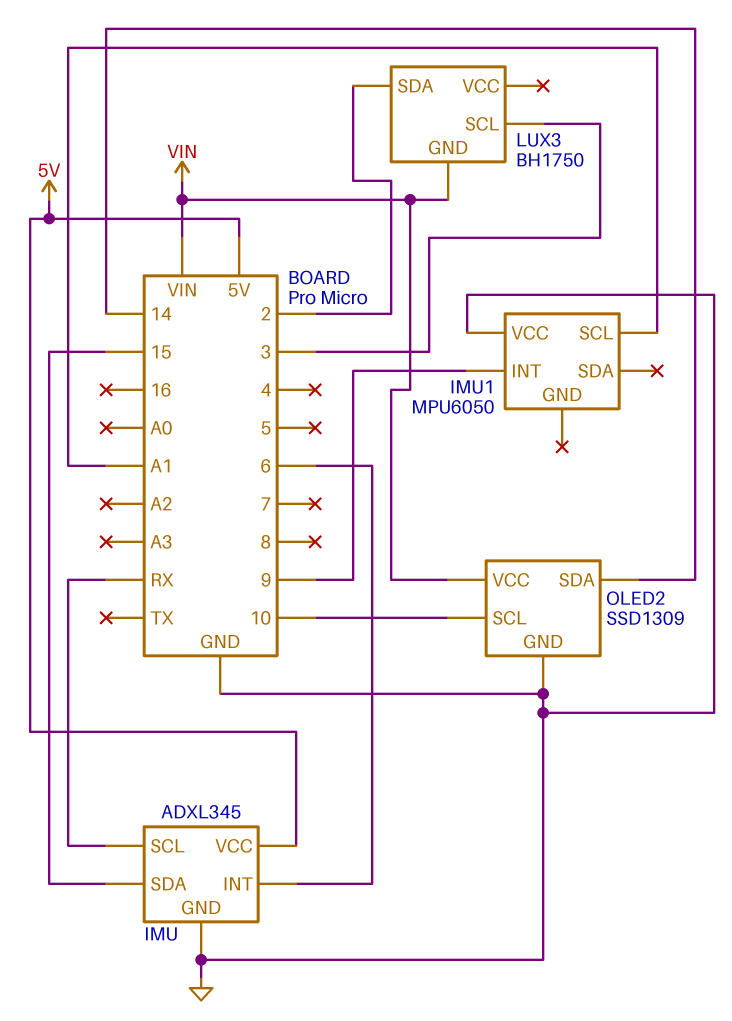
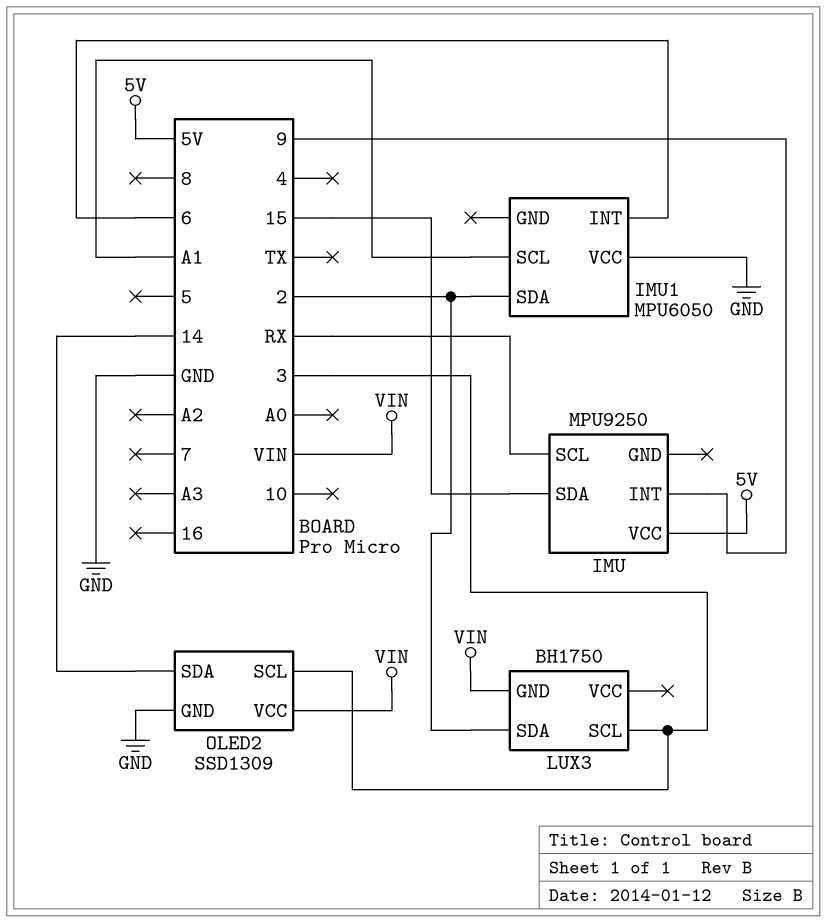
IMU: ADXL345 -> MPU9250
IMU pin GND: GND -> none
IMU pin INT: 6 -> 9
IMU1 pin INT: 9 -> 6
IMU1 pin SDA: none -> 2
OLED2 pin SCL: 10 -> 3

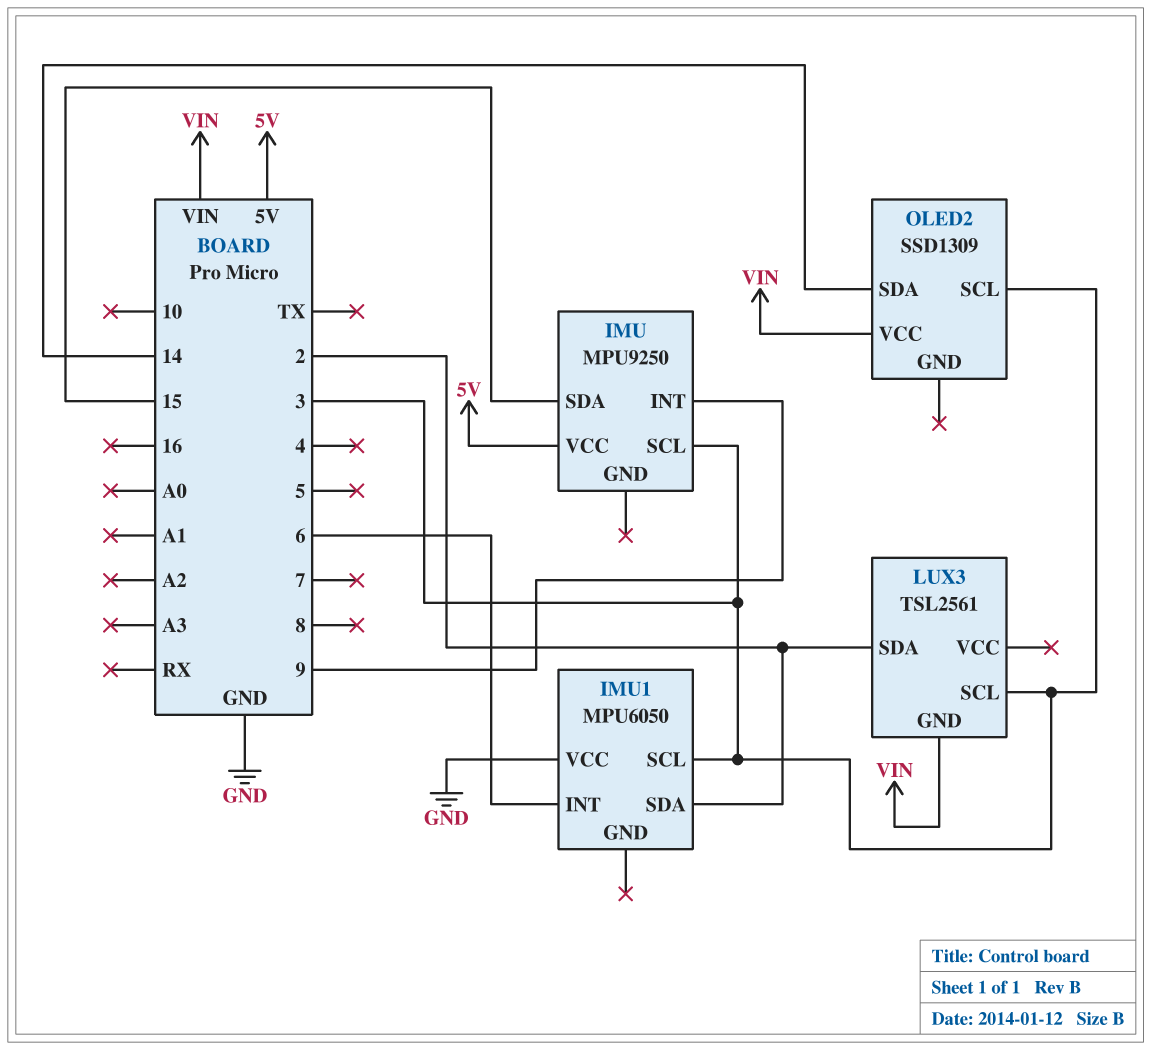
IMU pin SCL: RX -> 3
IMU1 pin SCL: A1 -> 3
LUX3: BH1750 -> TSL2561
OLED2 pin GND: GND -> none

